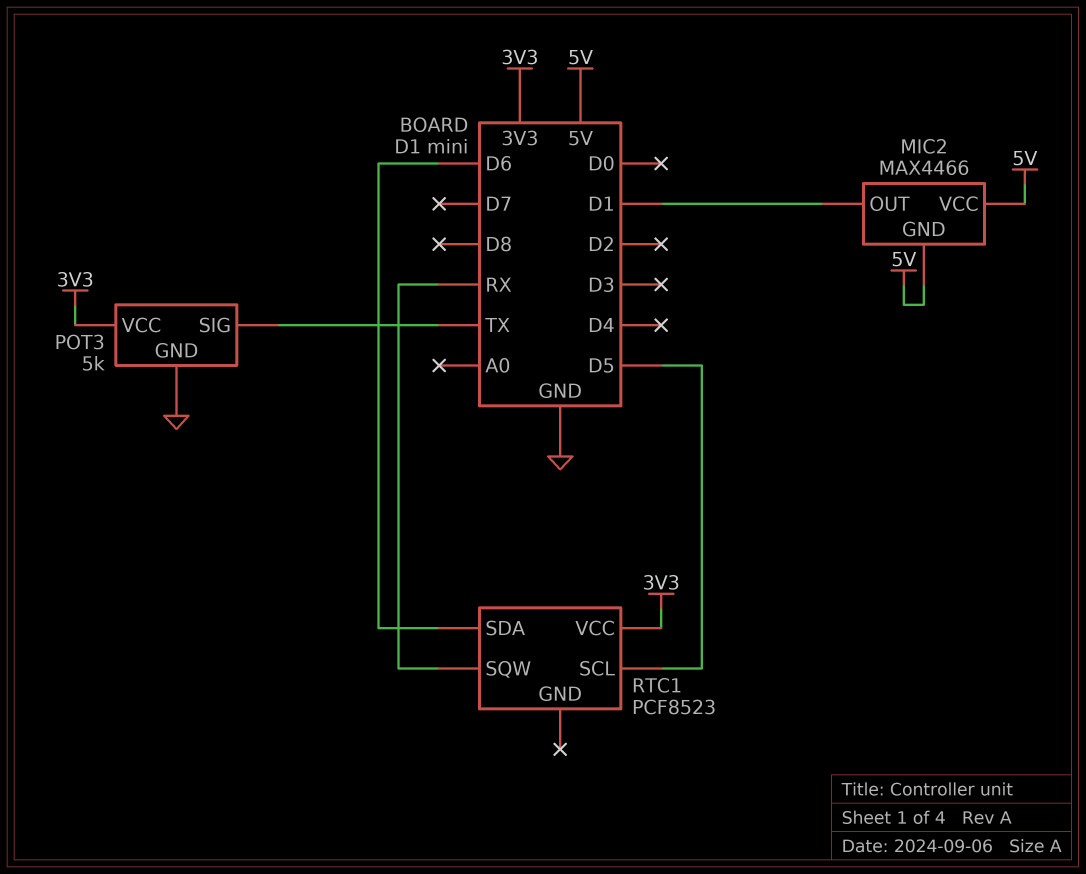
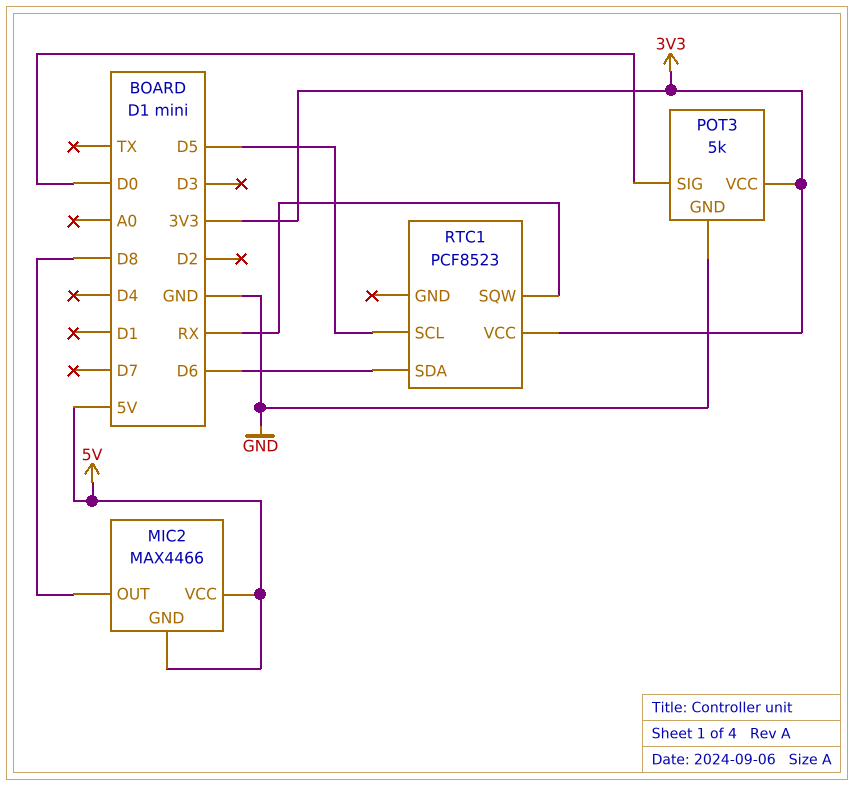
MIC2 pin OUT: D1 -> D8
POT3 pin SIG: TX -> D0

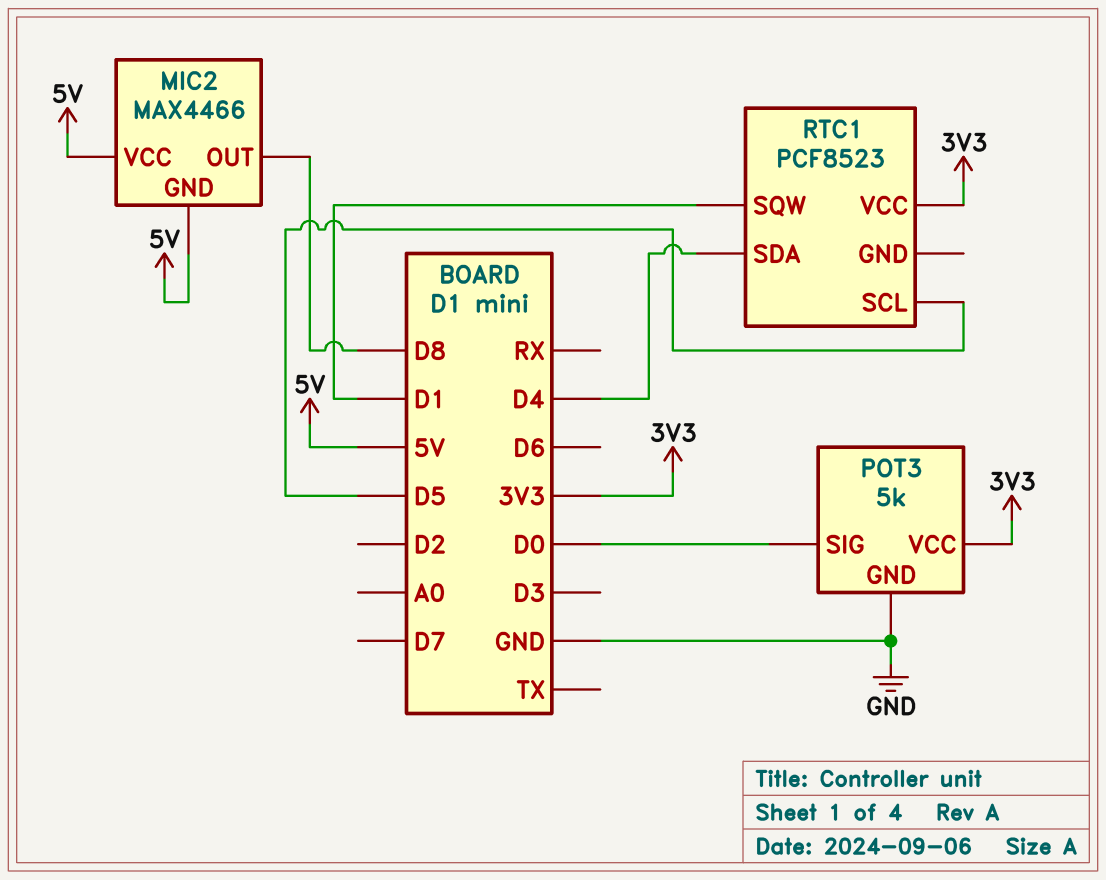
RTC1 pin SDA: D6 -> D4
RTC1 pin SQW: RX -> D1

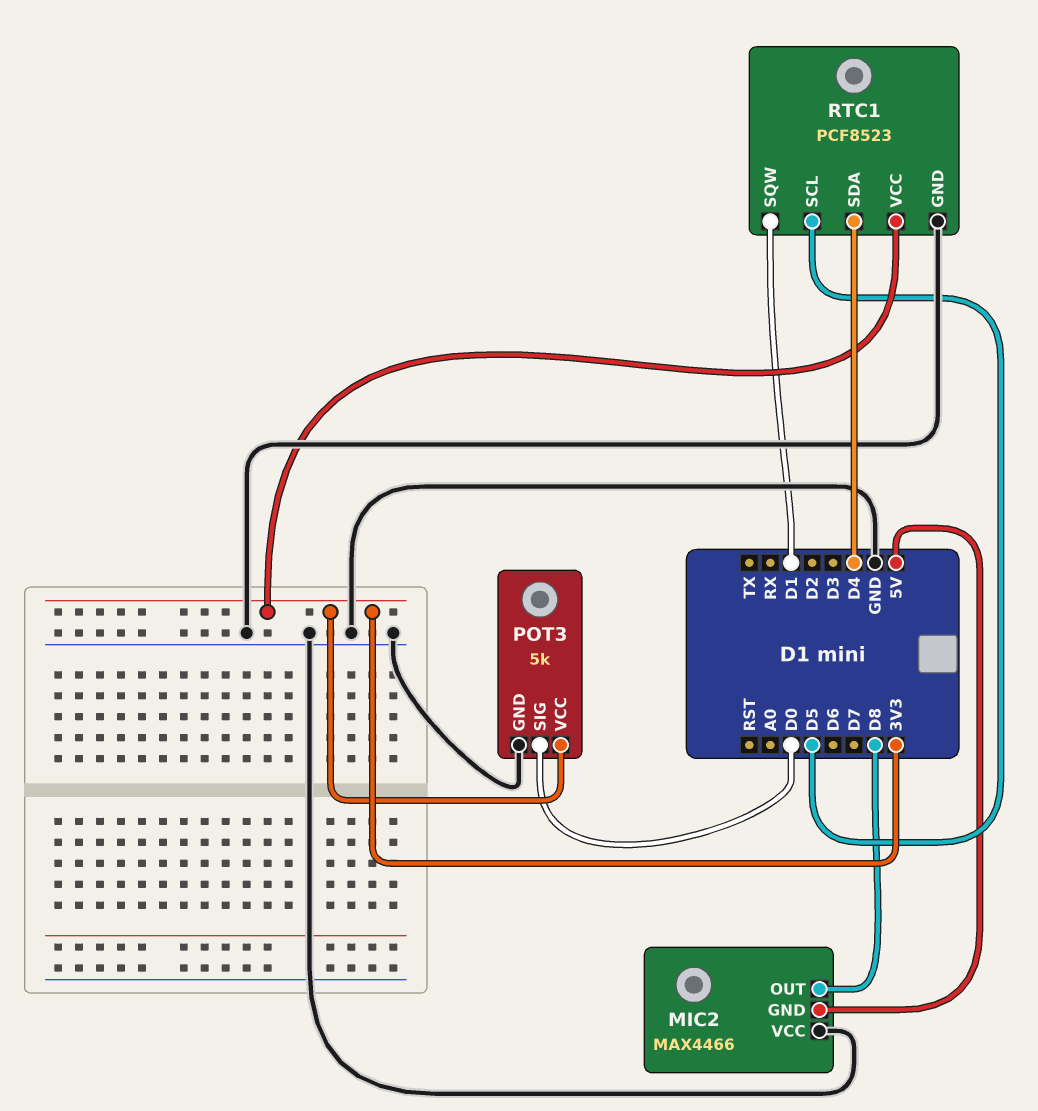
MIC2 pin VCC: 5V -> GND
RTC1 pin GND: none -> GND

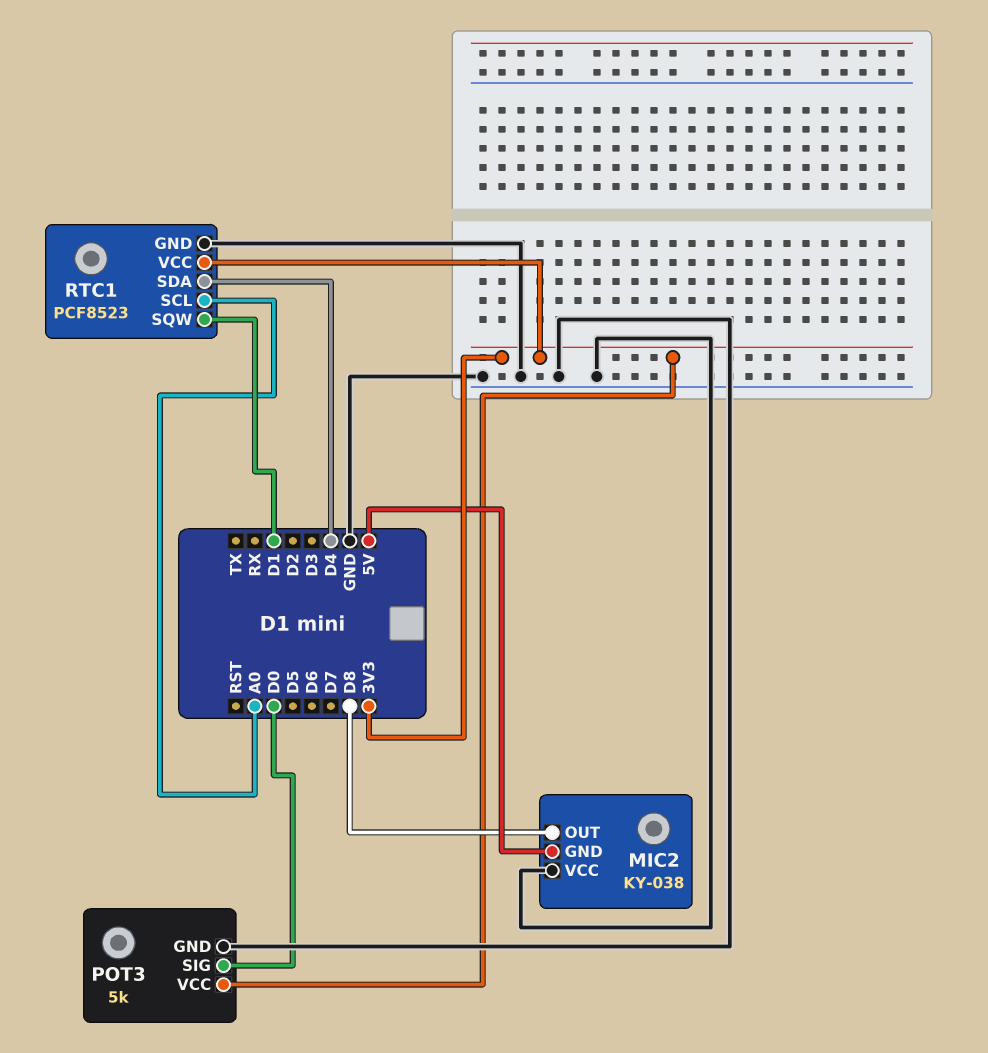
MIC2: MAX4466 -> KY-038
RTC1 pin SCL: D5 -> A0

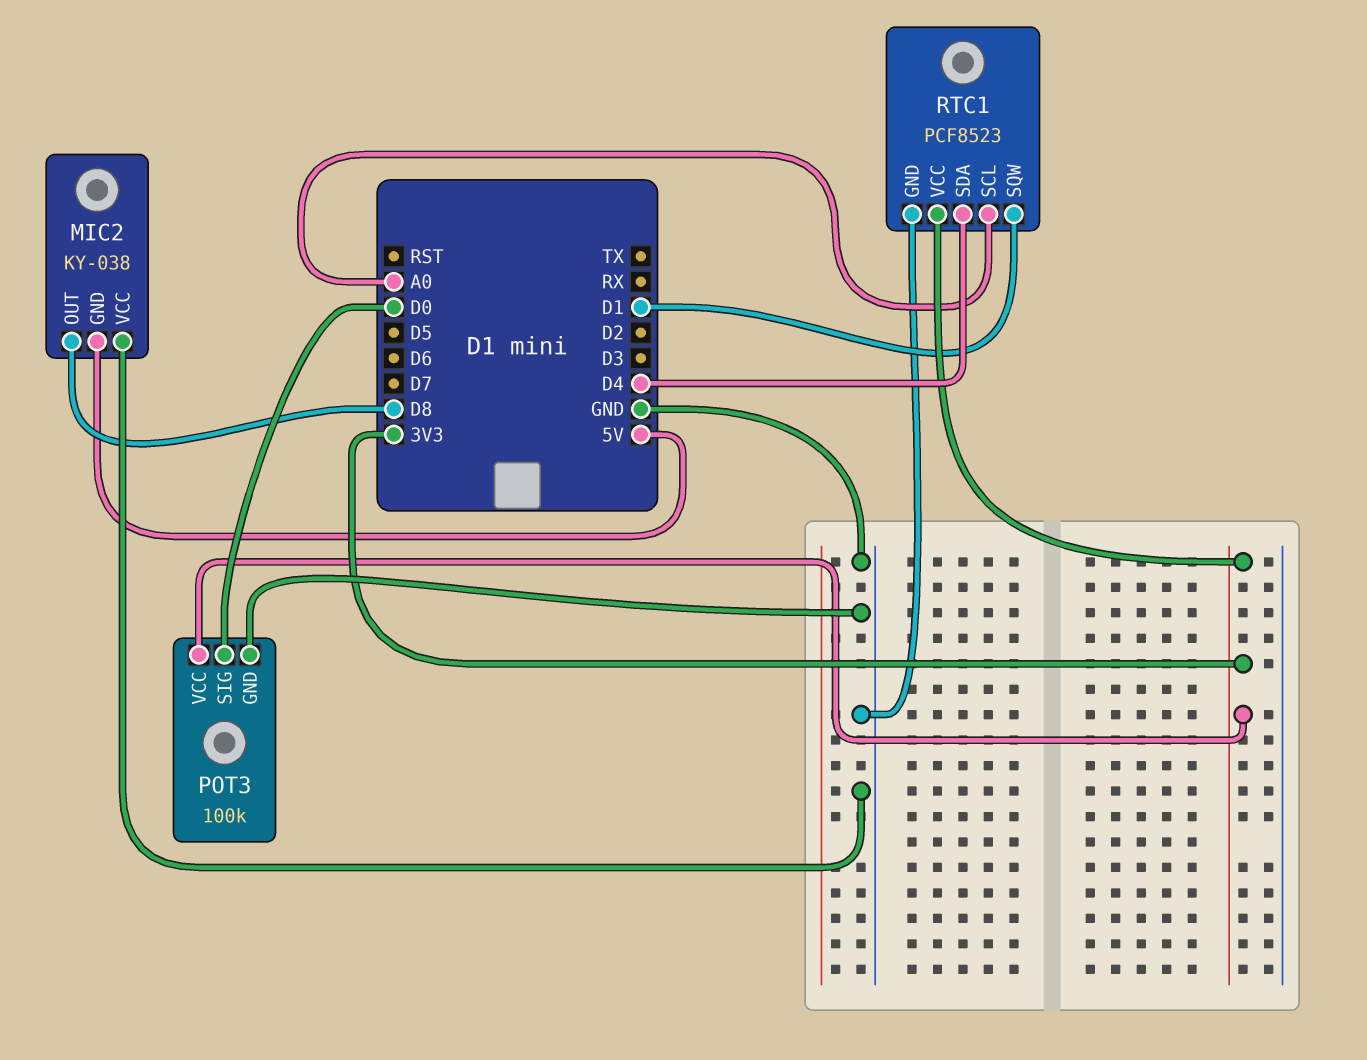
POT3: 5k -> 100k

